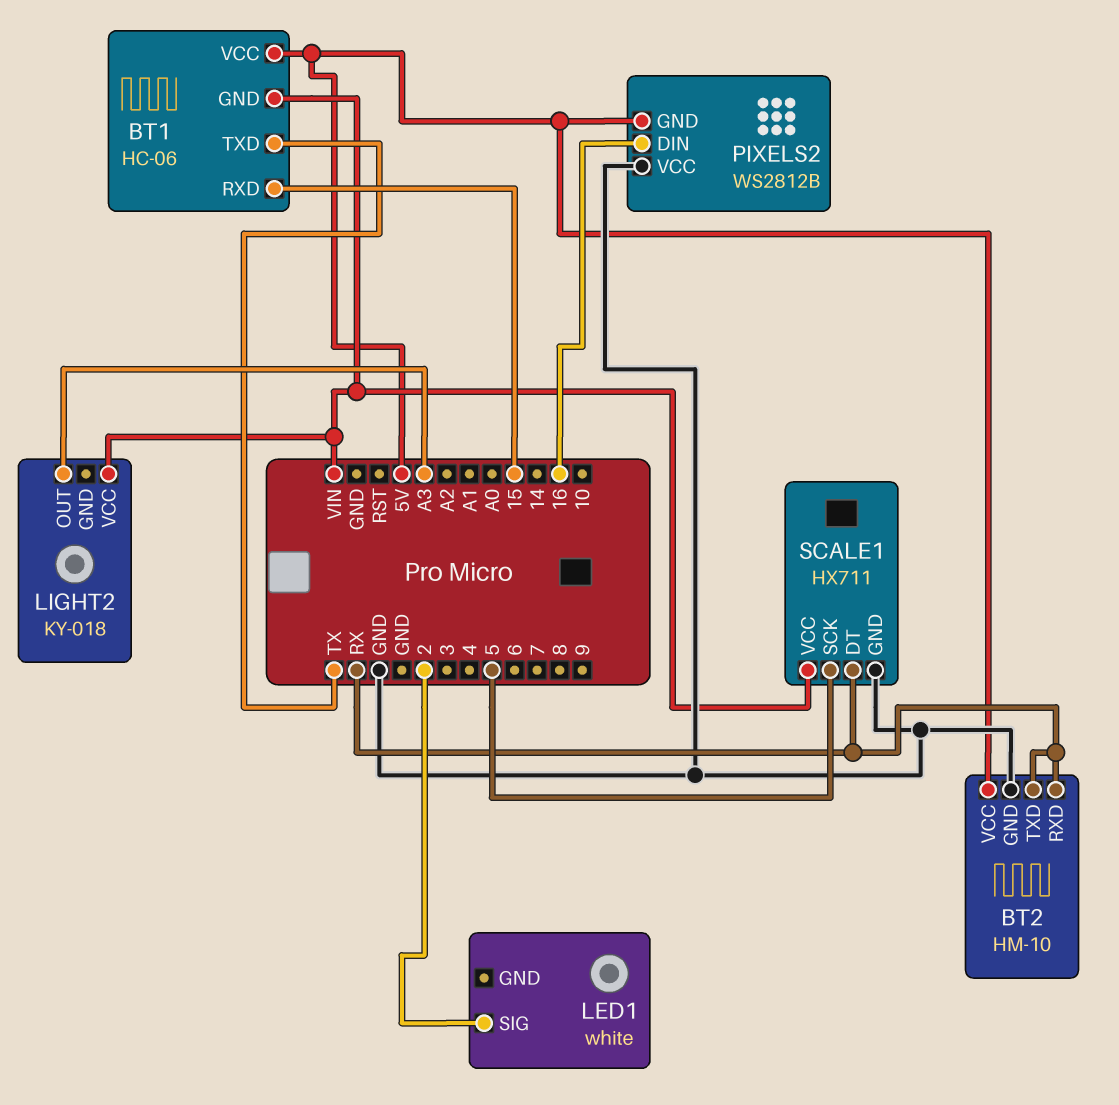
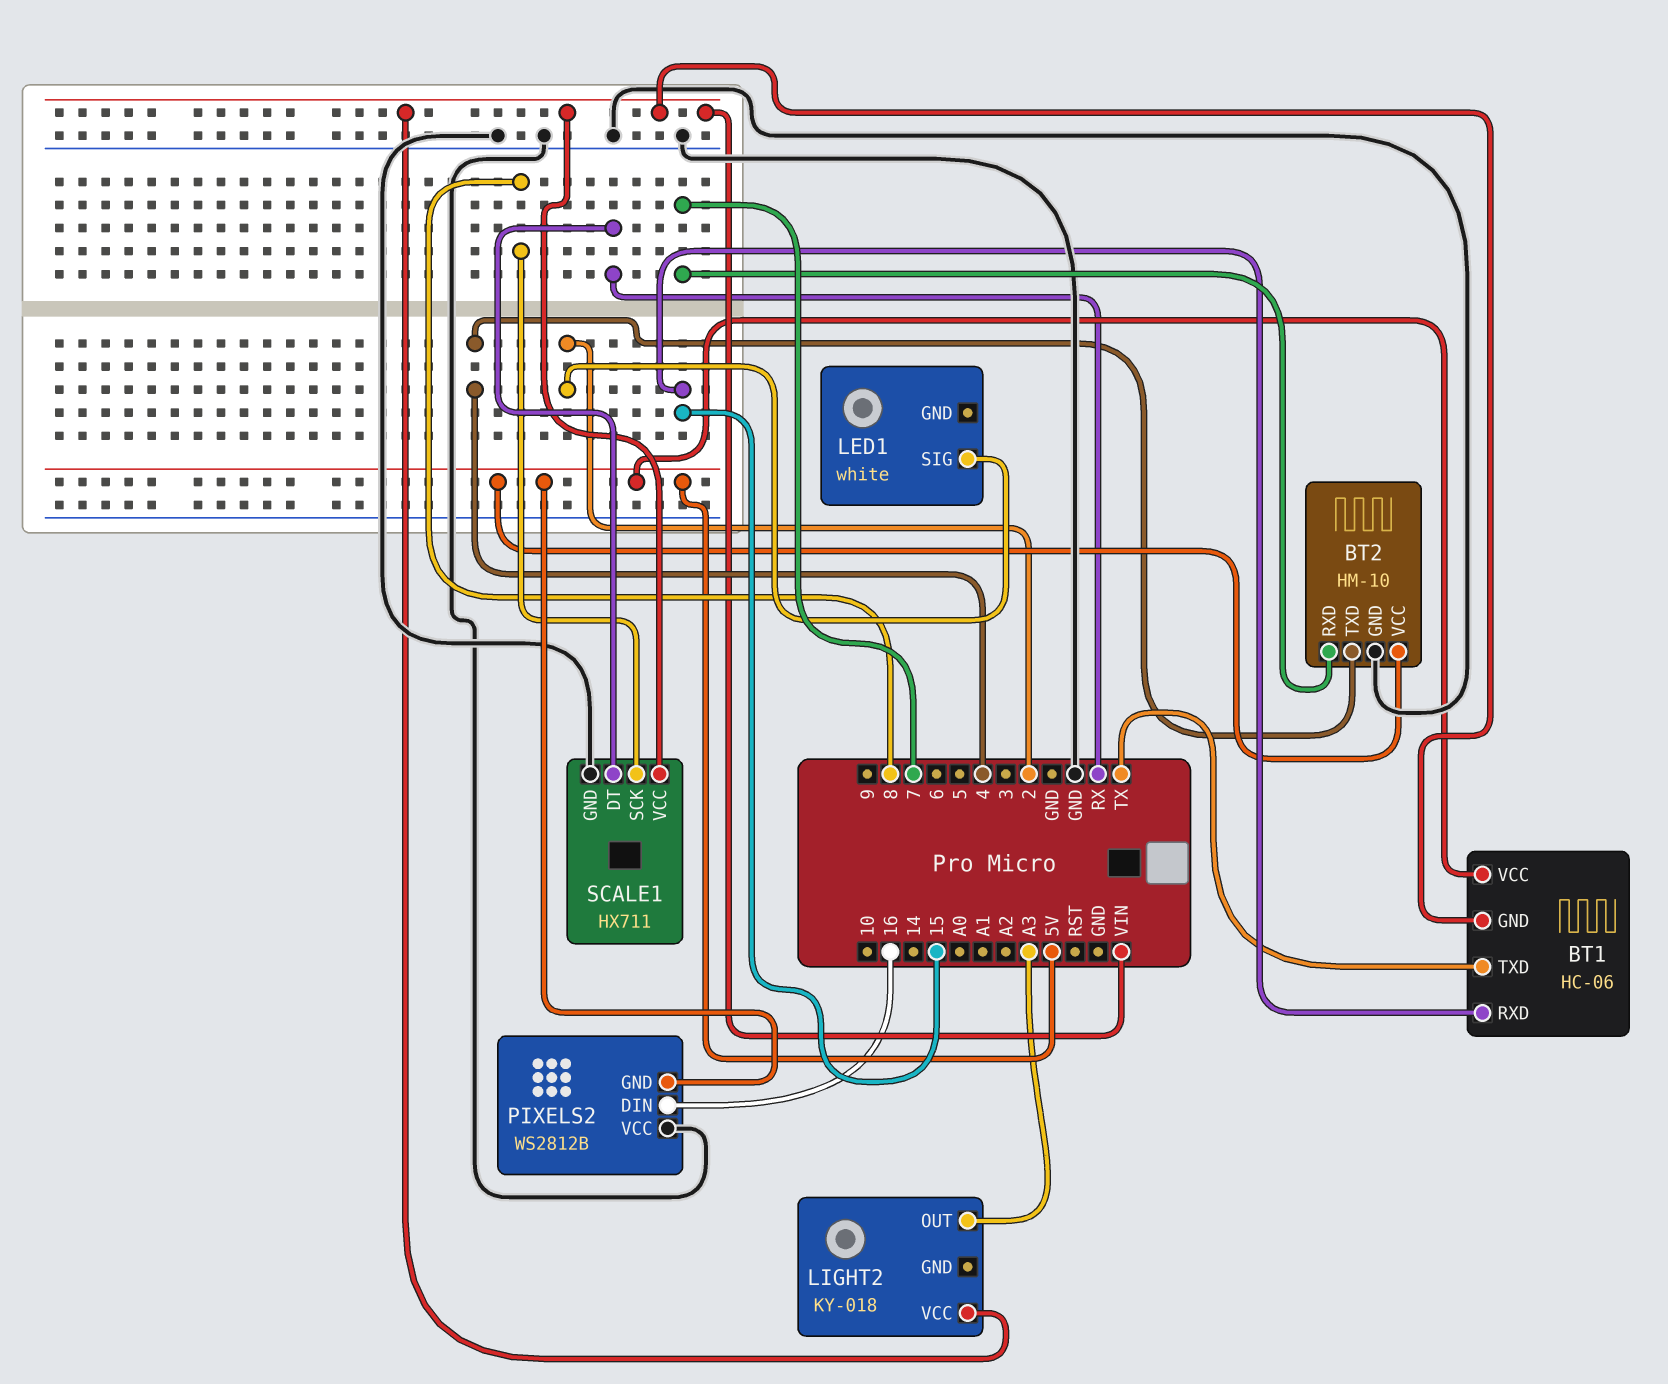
BT2 pin RXD: RX -> 7
BT2 pin TXD: RX -> 4
SCALE1 pin SCK: 5 -> 8

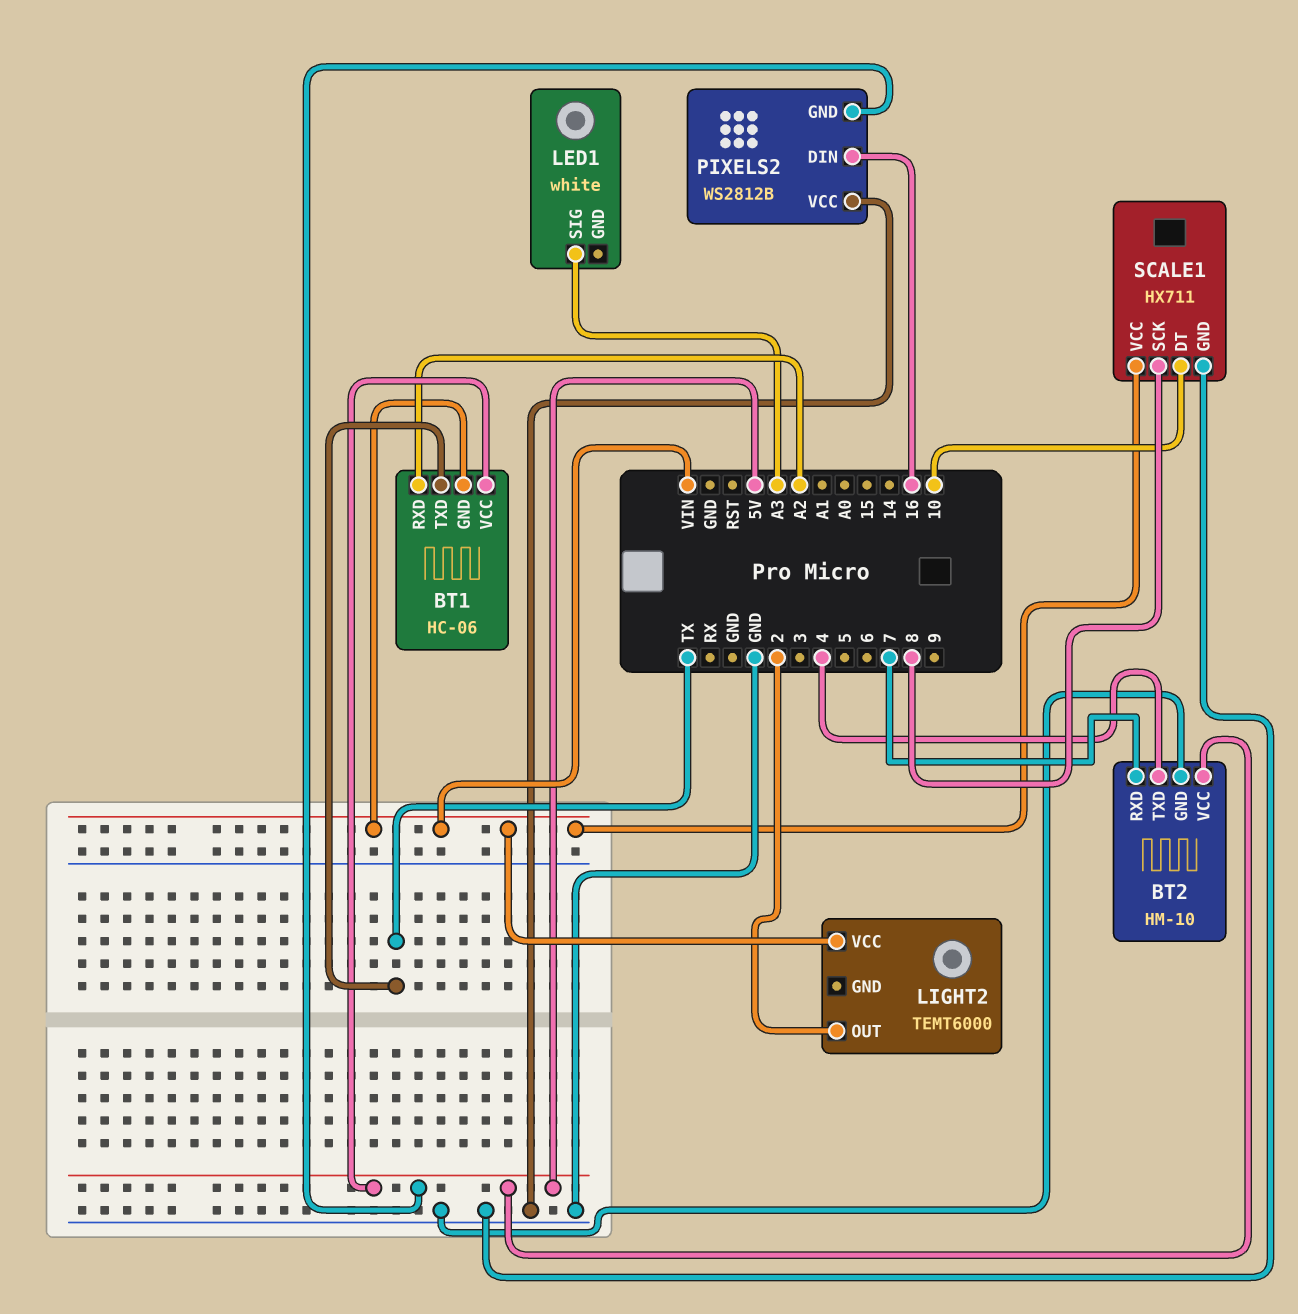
BT1 pin RXD: 15 -> A2
LED1 pin SIG: 2 -> A3
LIGHT2: KY-018 -> TEMT6000
LIGHT2 pin OUT: A3 -> 2
SCALE1 pin DT: RX -> 10

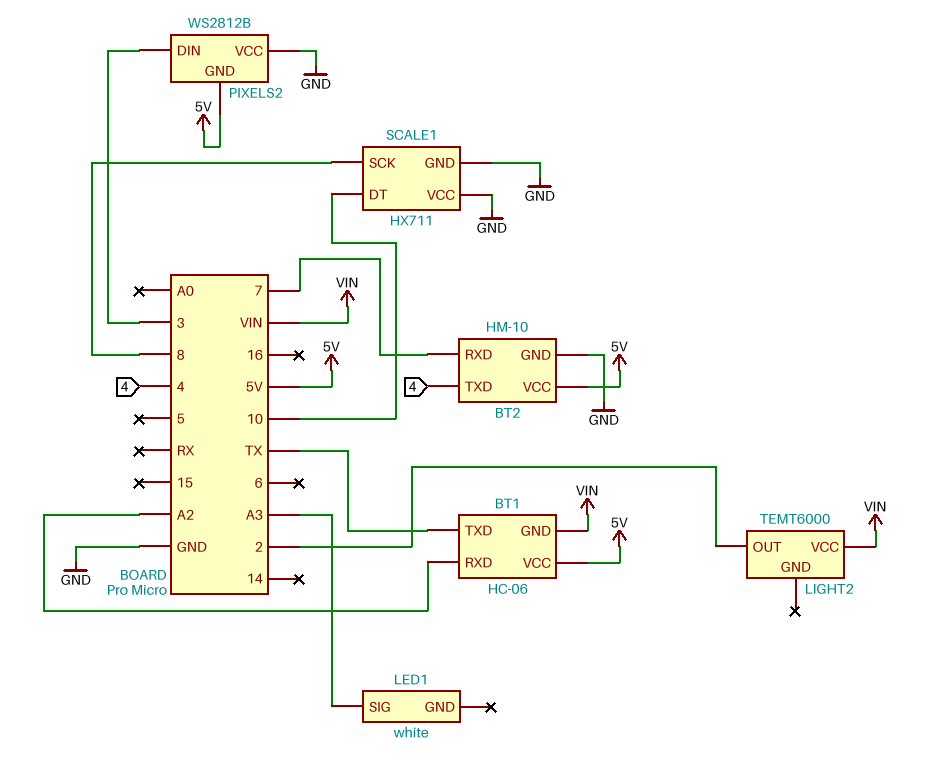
PIXELS2 pin DIN: 16 -> 3
SCALE1 pin VCC: VIN -> GND

